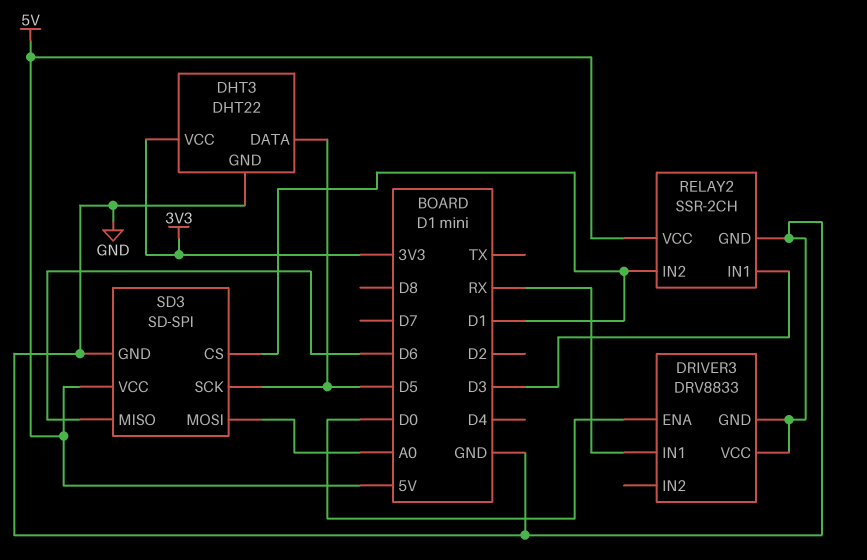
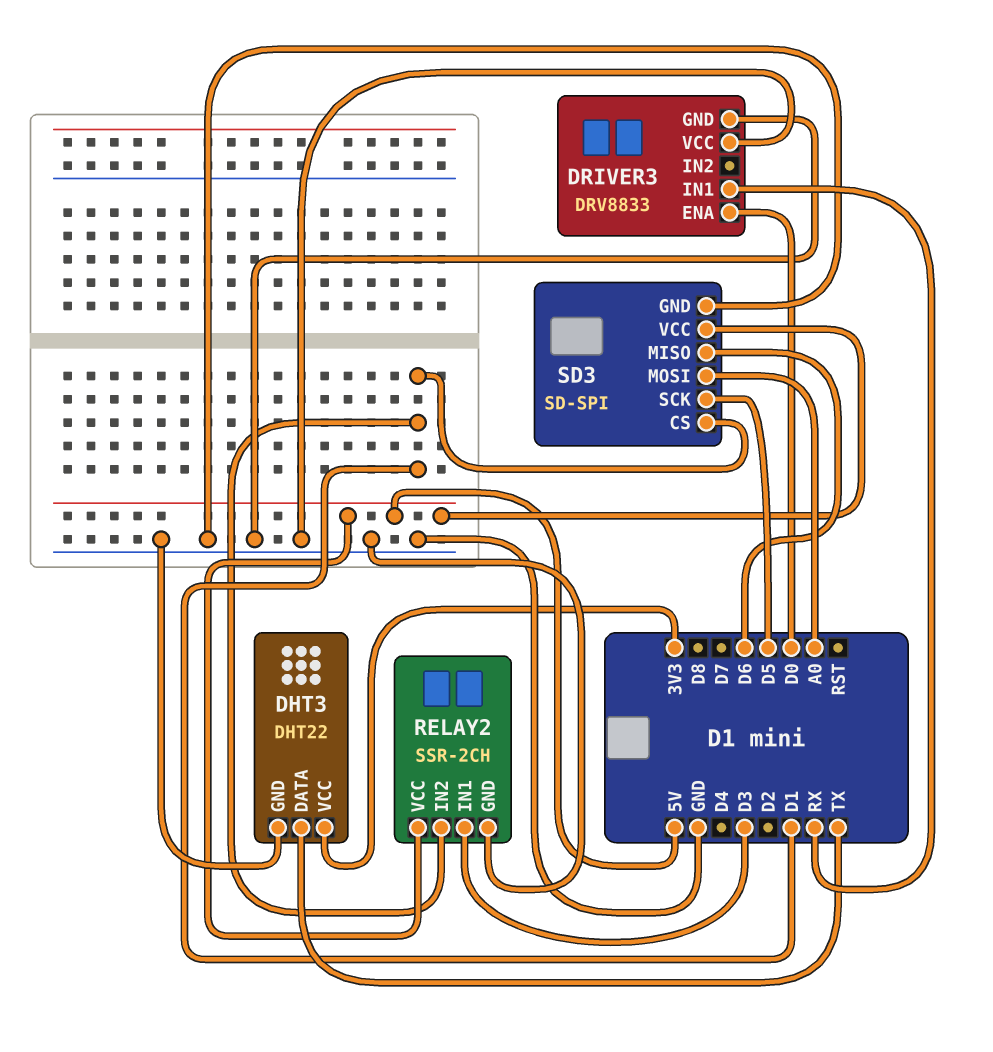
DHT3 pin DATA: D5 -> TX

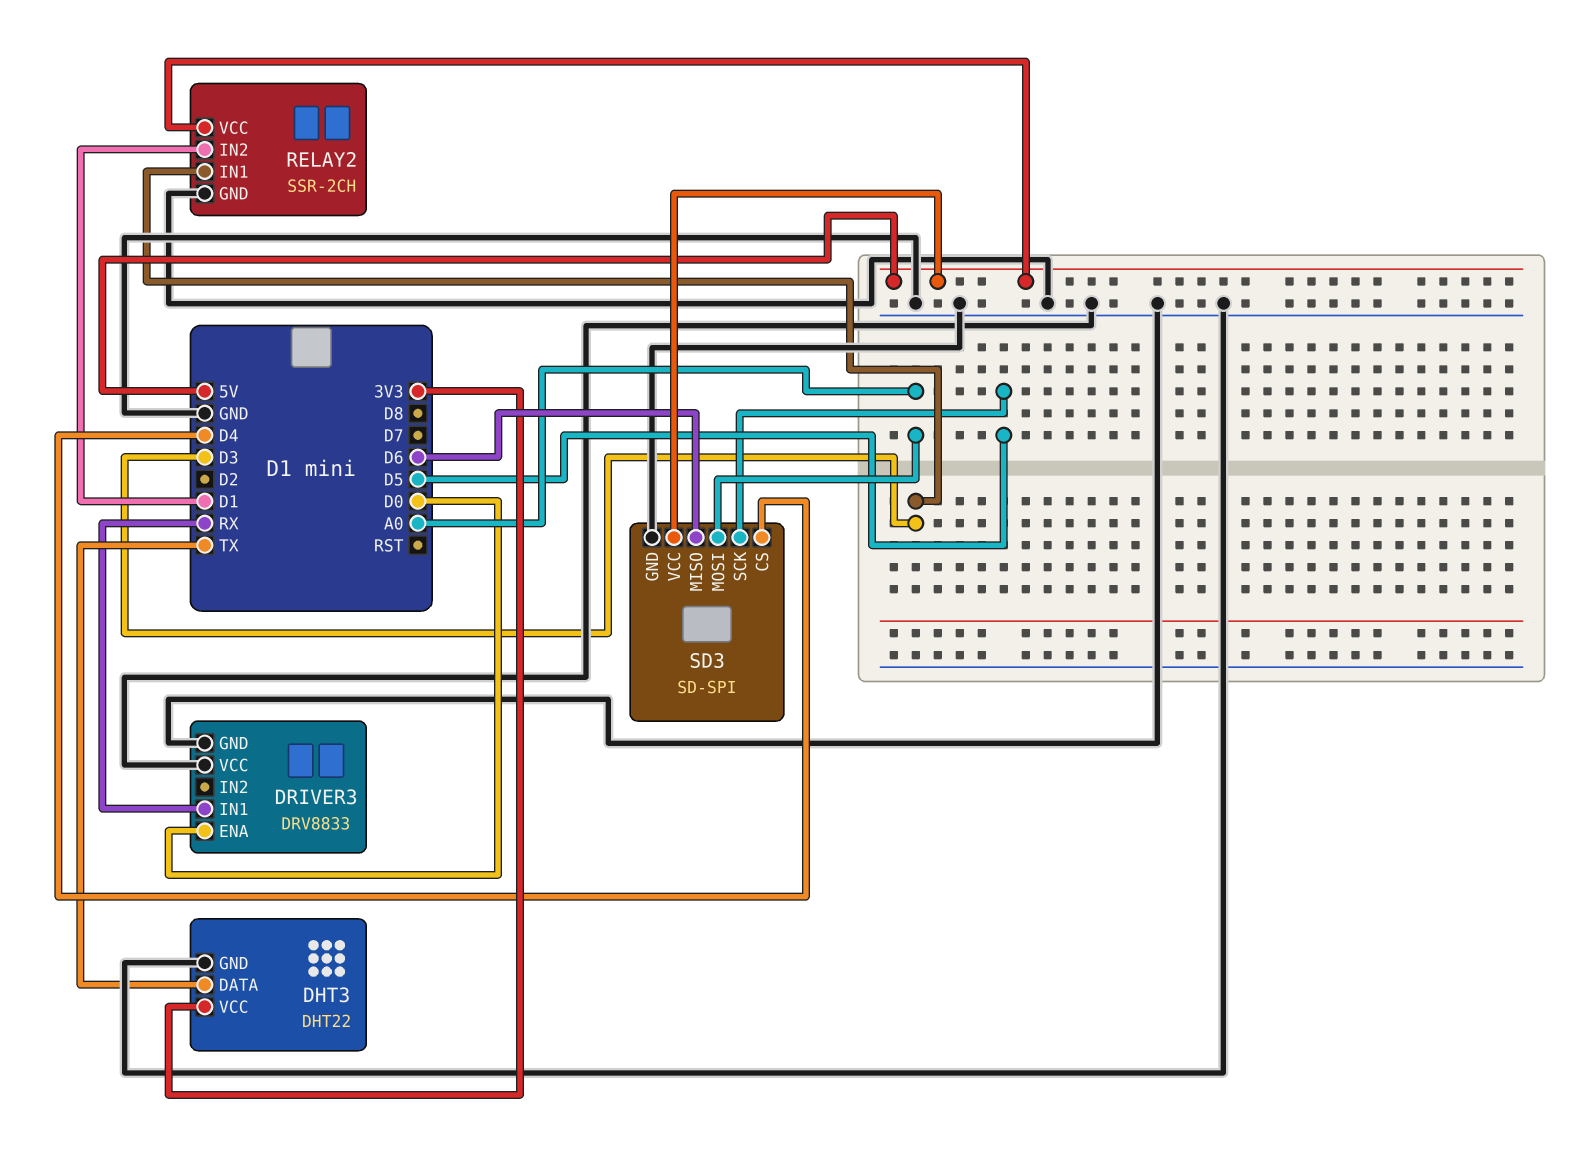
SD3 pin CS: D1 -> D4

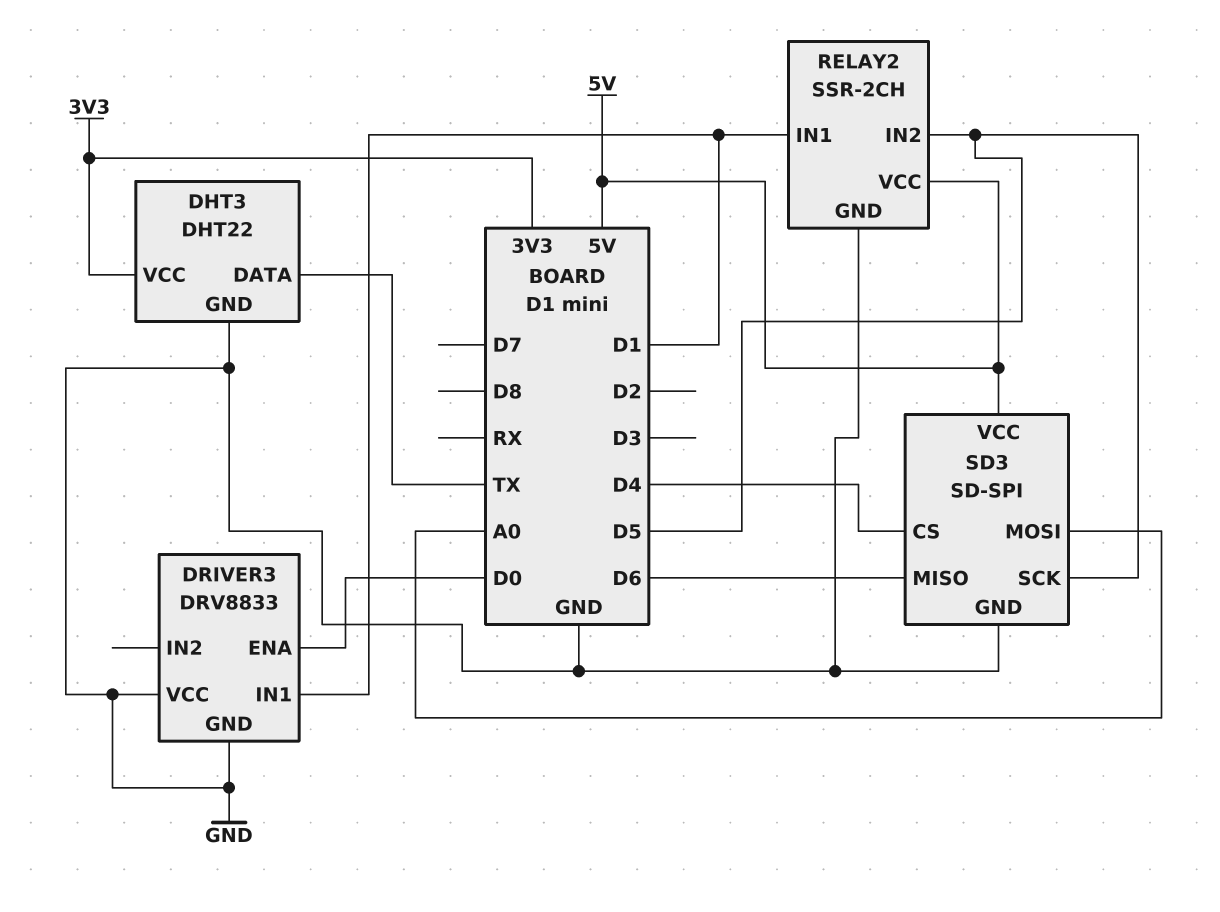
DRIVER3 pin IN1: RX -> D1
RELAY2 pin IN1: D3 -> D1
RELAY2 pin IN2: D1 -> D5

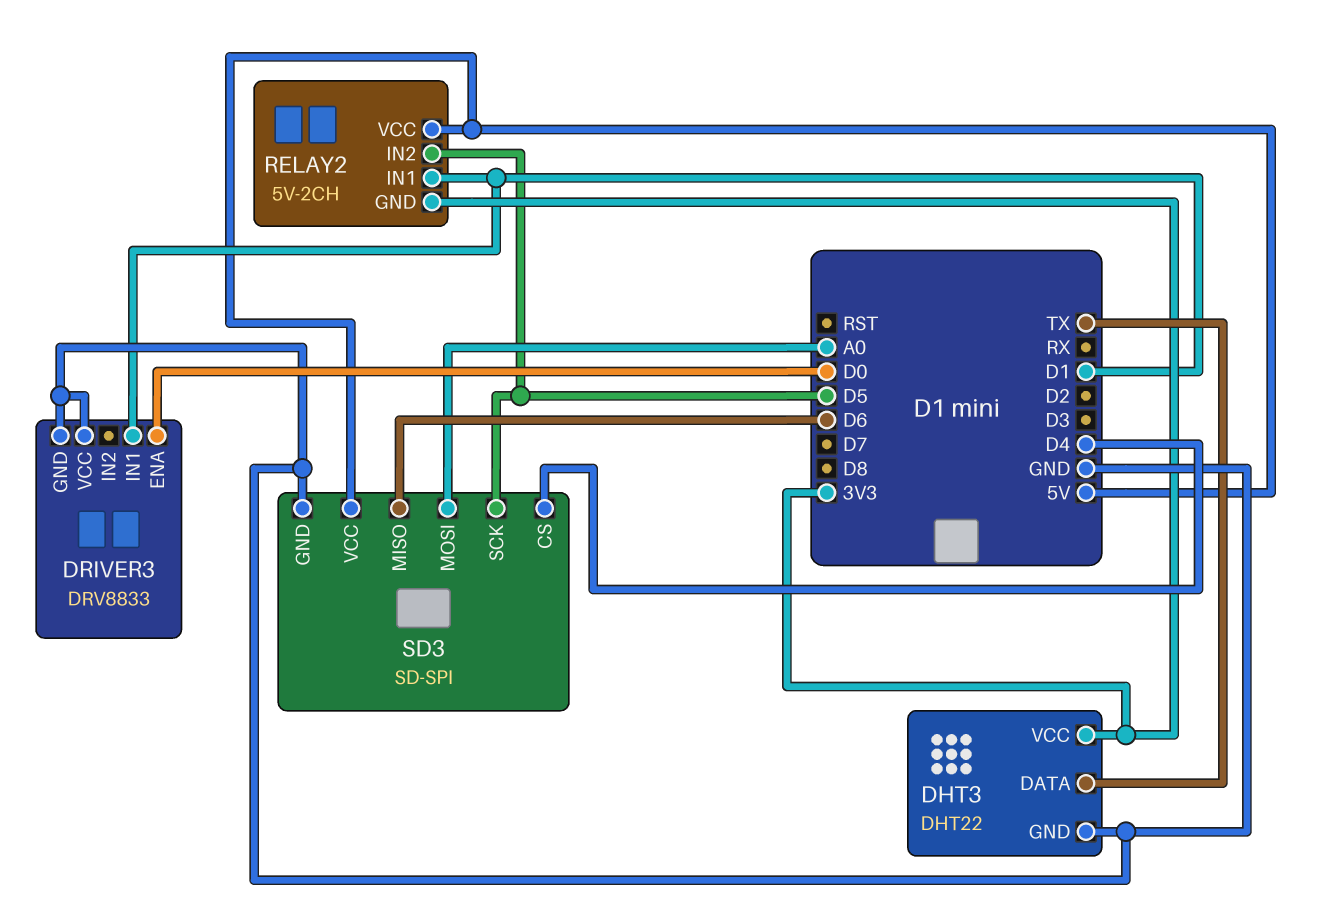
RELAY2: SSR-2CH -> 5V-2CH
RELAY2 pin GND: GND -> 3V3

